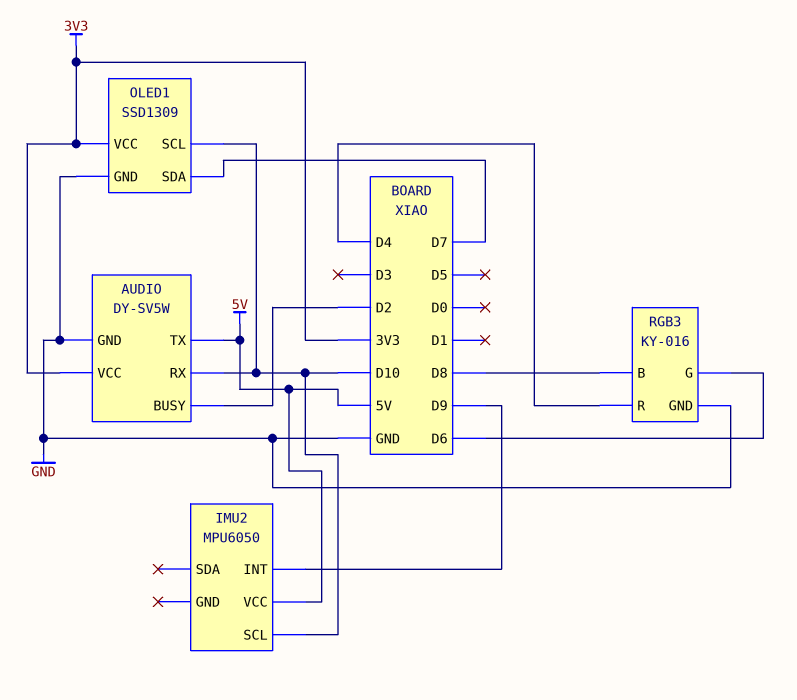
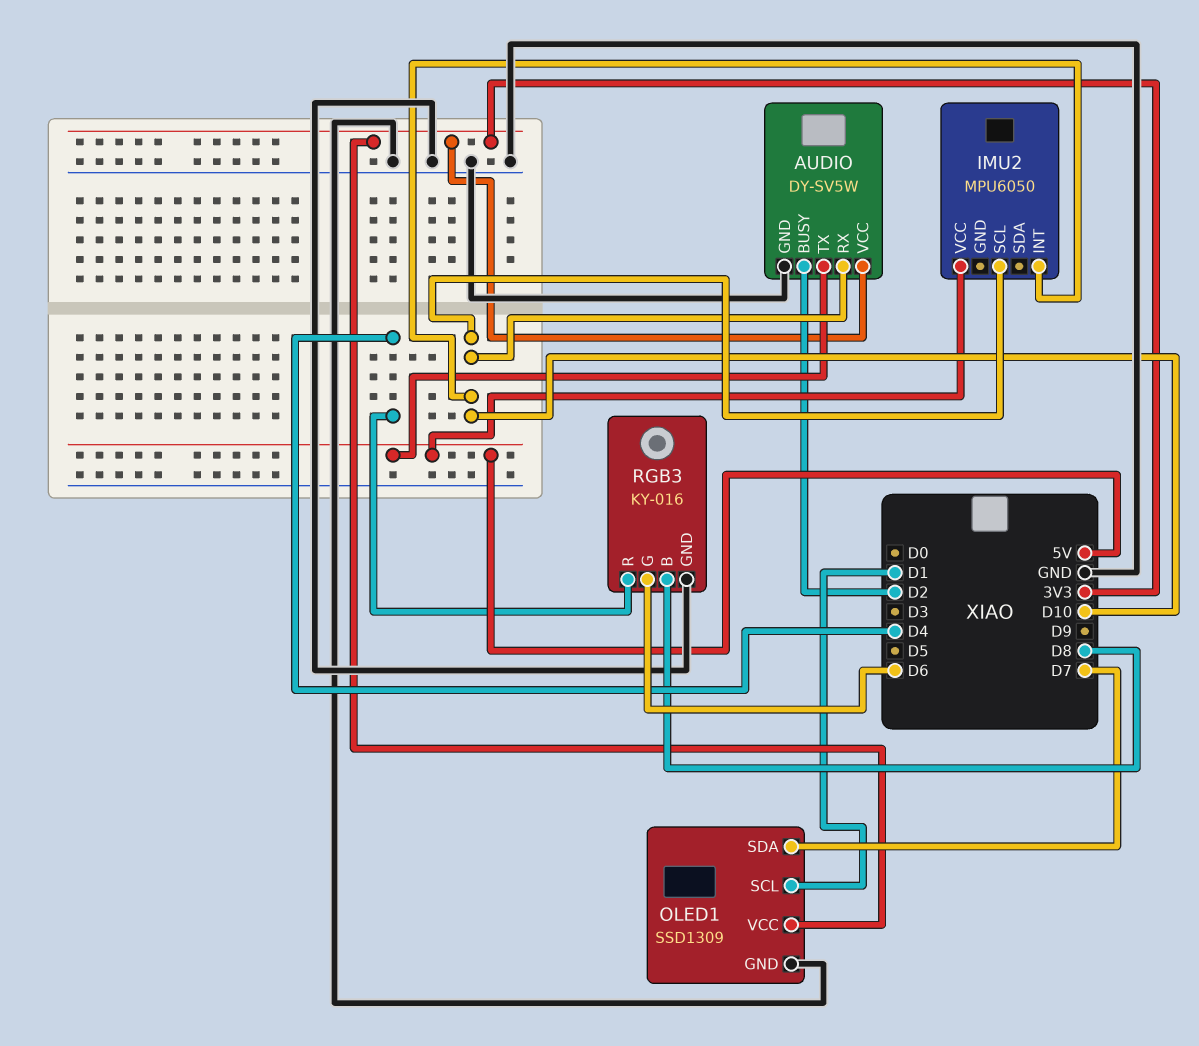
IMU2 pin INT: D9 -> D10
OLED1 pin SCL: D10 -> D1

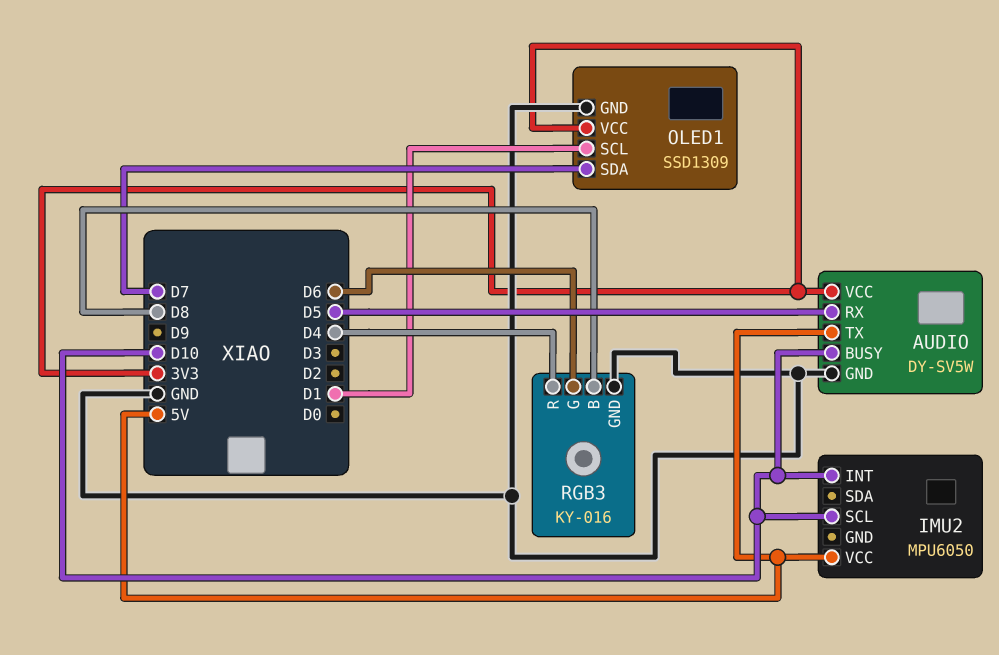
AUDIO pin BUSY: D2 -> D10
AUDIO pin RX: D10 -> D5

